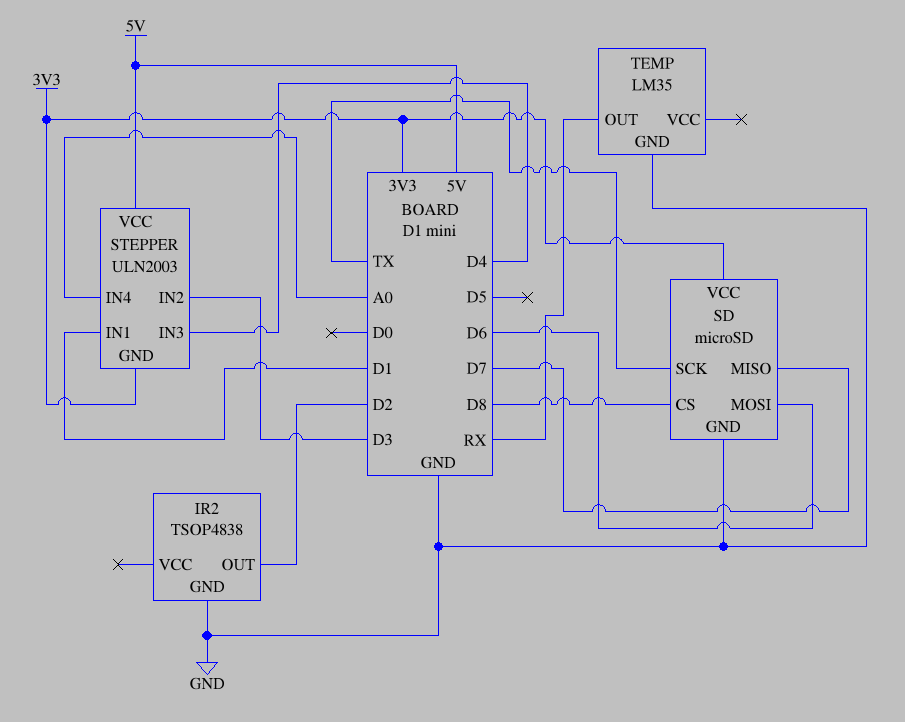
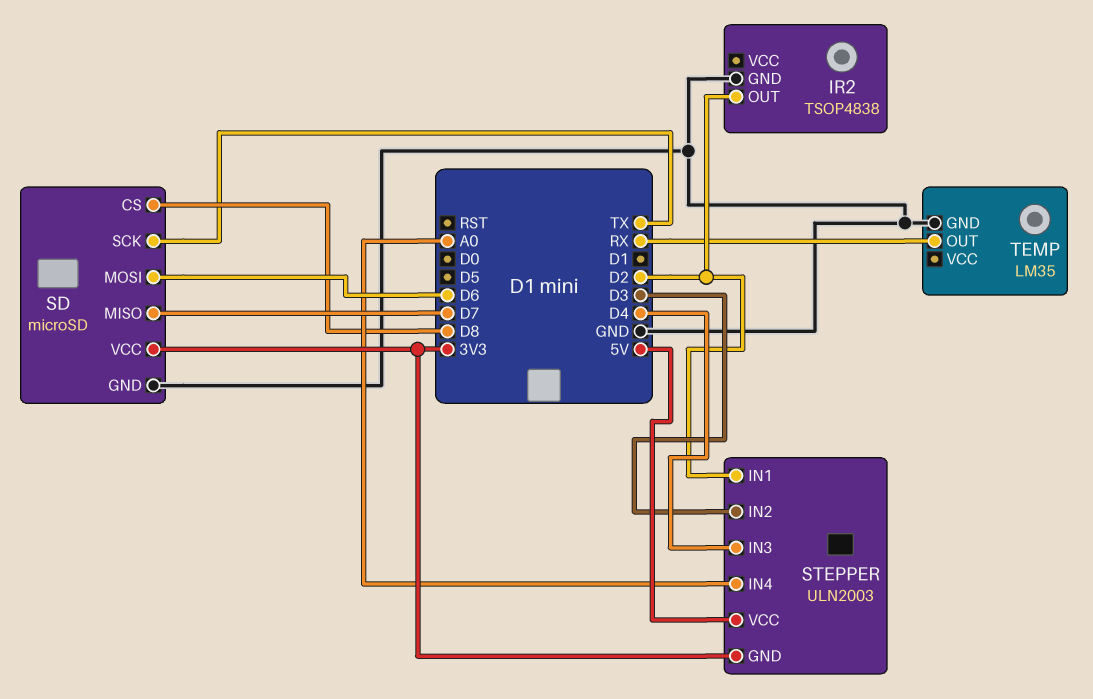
STEPPER pin IN1: D1 -> D2

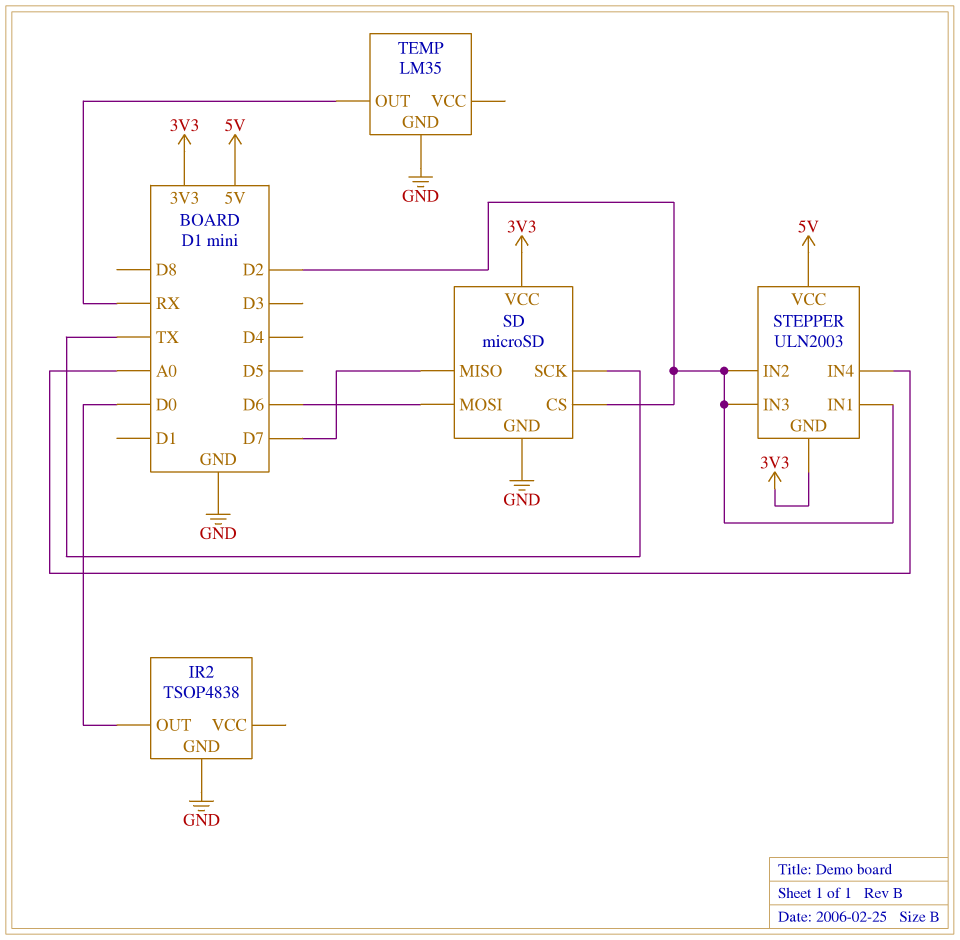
IR2 pin OUT: D2 -> D0
SD pin CS: D8 -> D2
STEPPER pin IN2: D3 -> D2
STEPPER pin IN3: D4 -> D2

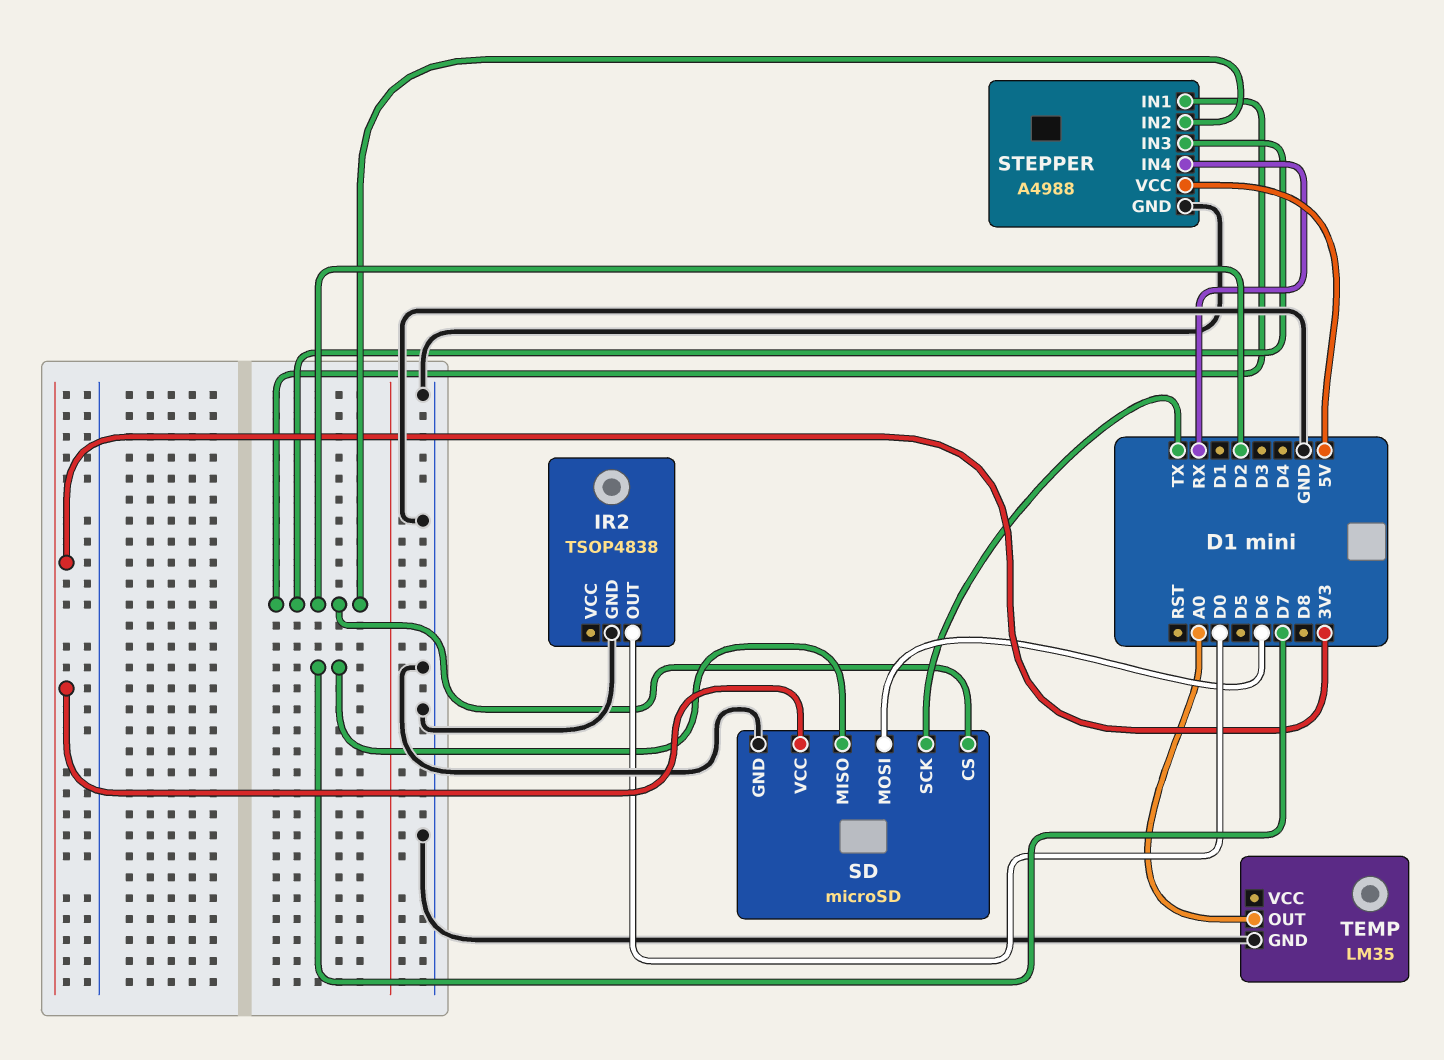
STEPPER: ULN2003 -> A4988
STEPPER pin GND: 3V3 -> GND
STEPPER pin IN4: A0 -> RX
TEMP pin OUT: RX -> A0

